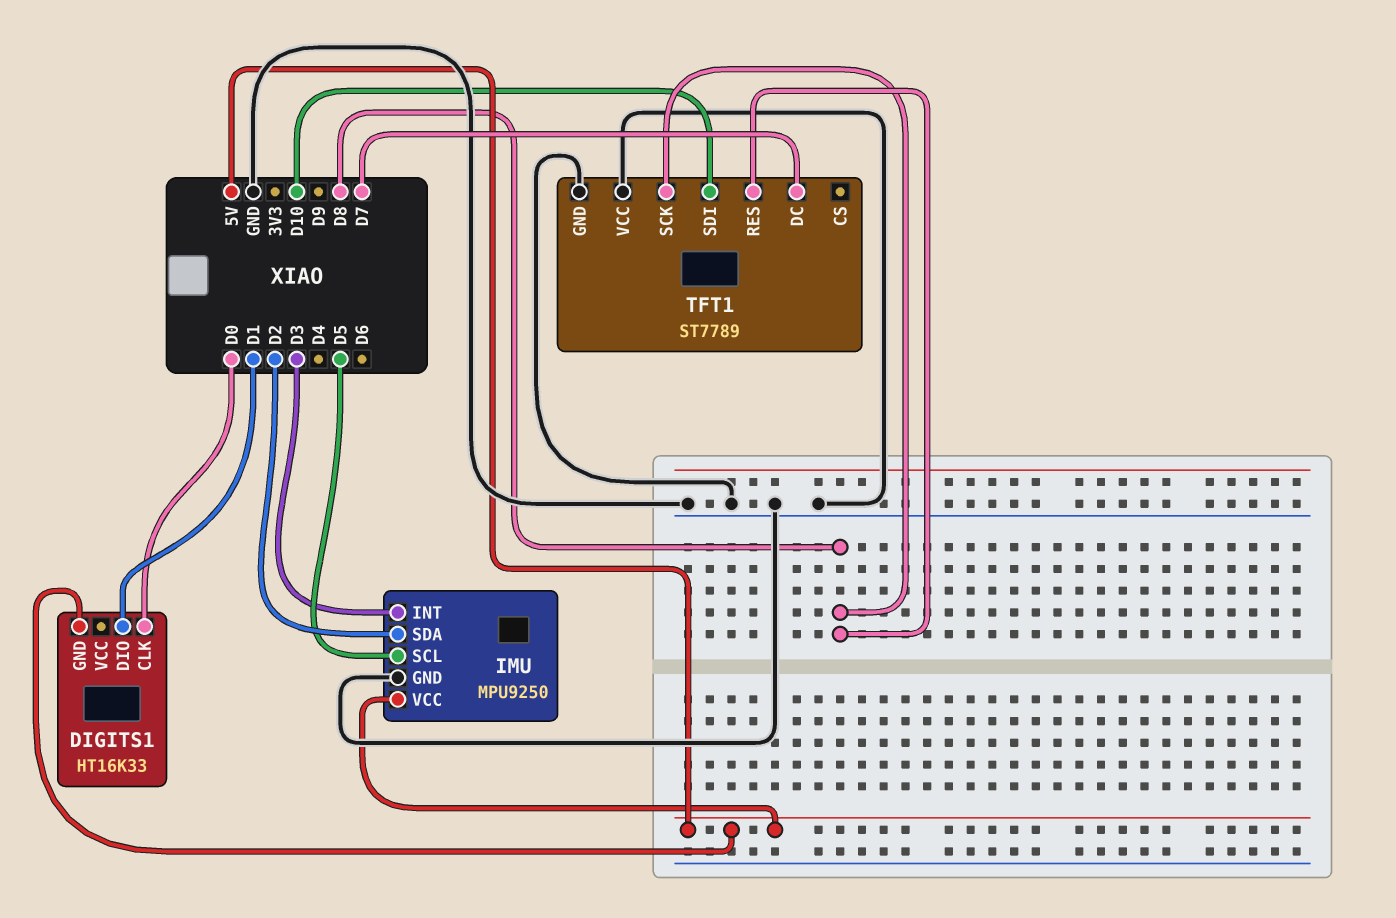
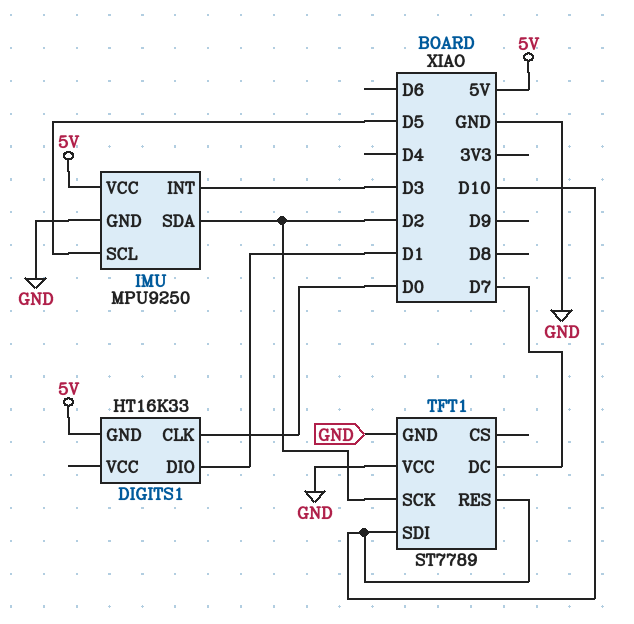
TFT1 pin RES: D8 -> D10
TFT1 pin SCK: D8 -> D2

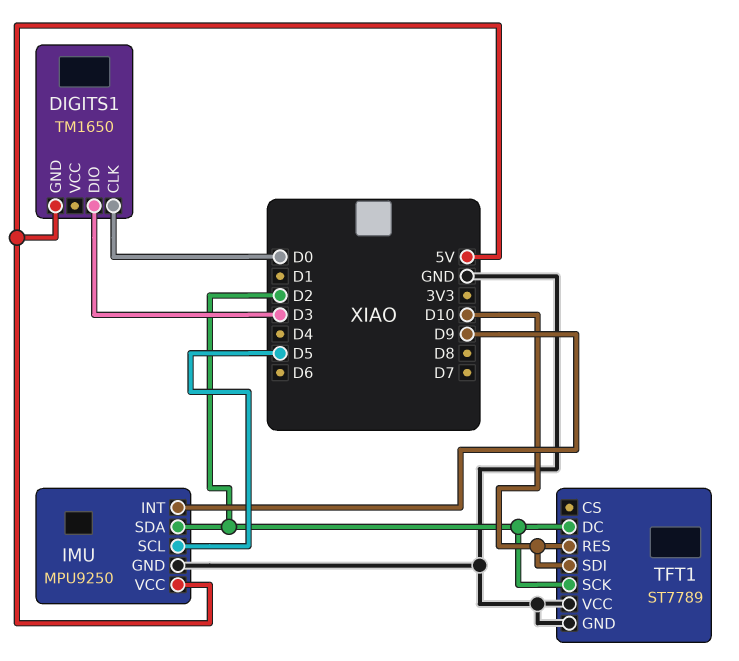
DIGITS1: HT16K33 -> TM1650
DIGITS1 pin DIO: D1 -> D3
IMU pin INT: D3 -> D9
TFT1 pin DC: D7 -> D2

